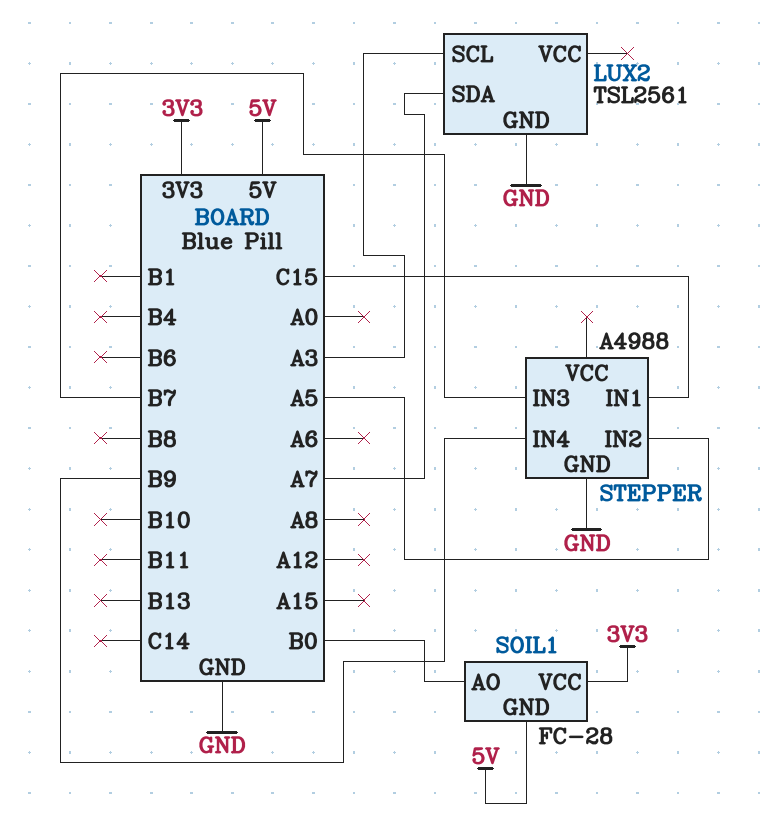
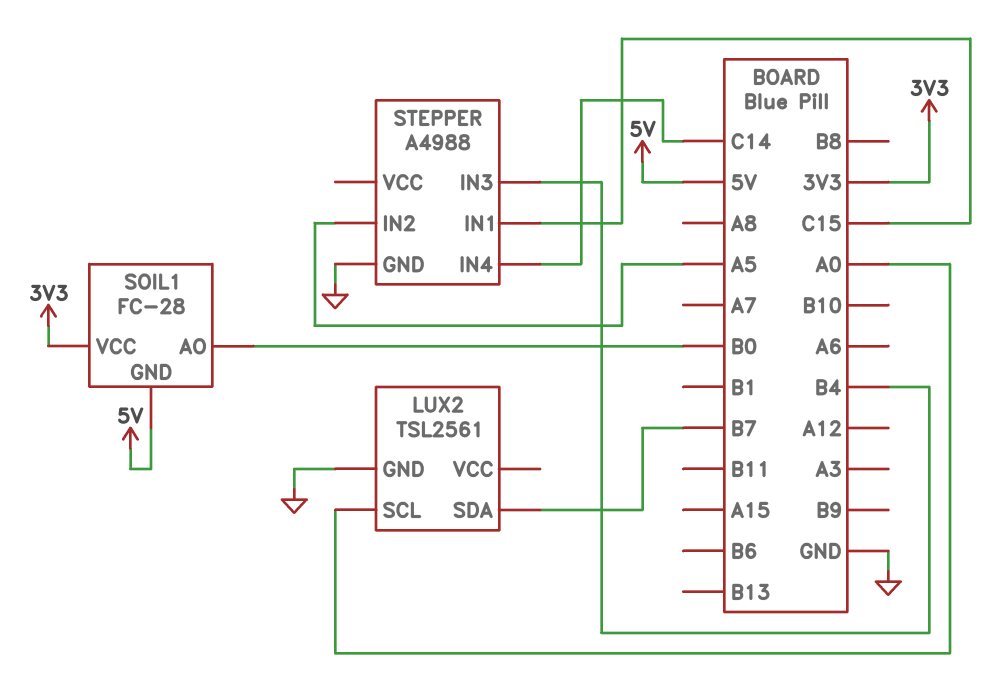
LUX2 pin SCL: A3 -> A0
LUX2 pin SDA: A7 -> B7
STEPPER pin IN3: B7 -> B4
STEPPER pin IN4: B9 -> C14

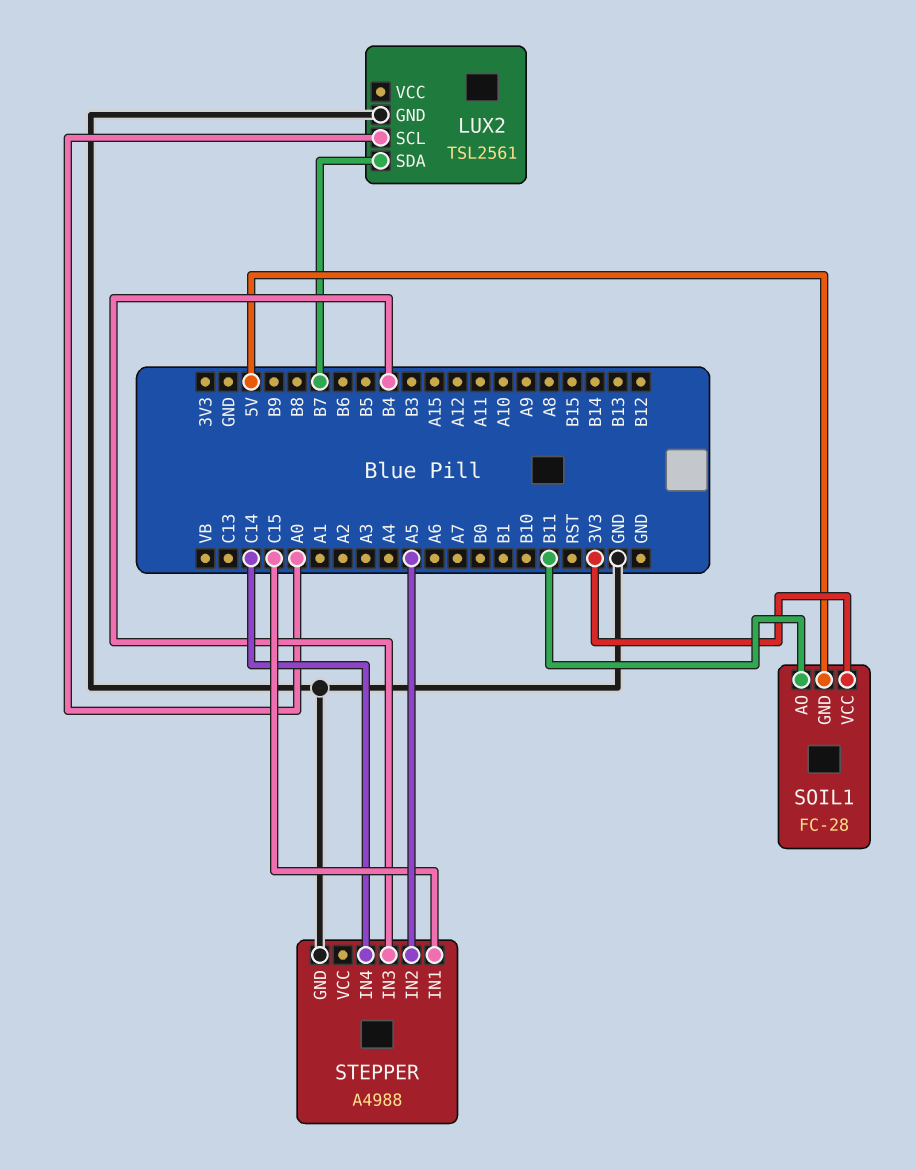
SOIL1 pin AO: B0 -> B11

